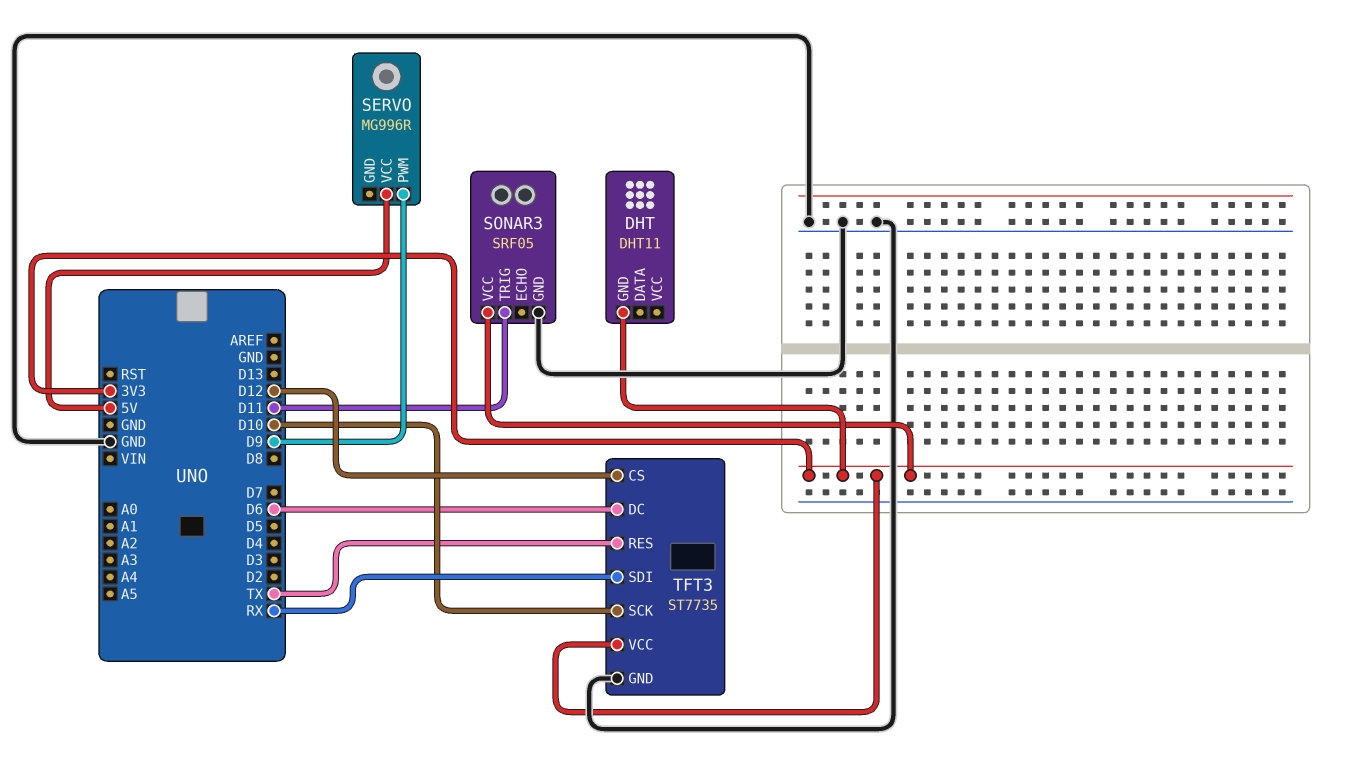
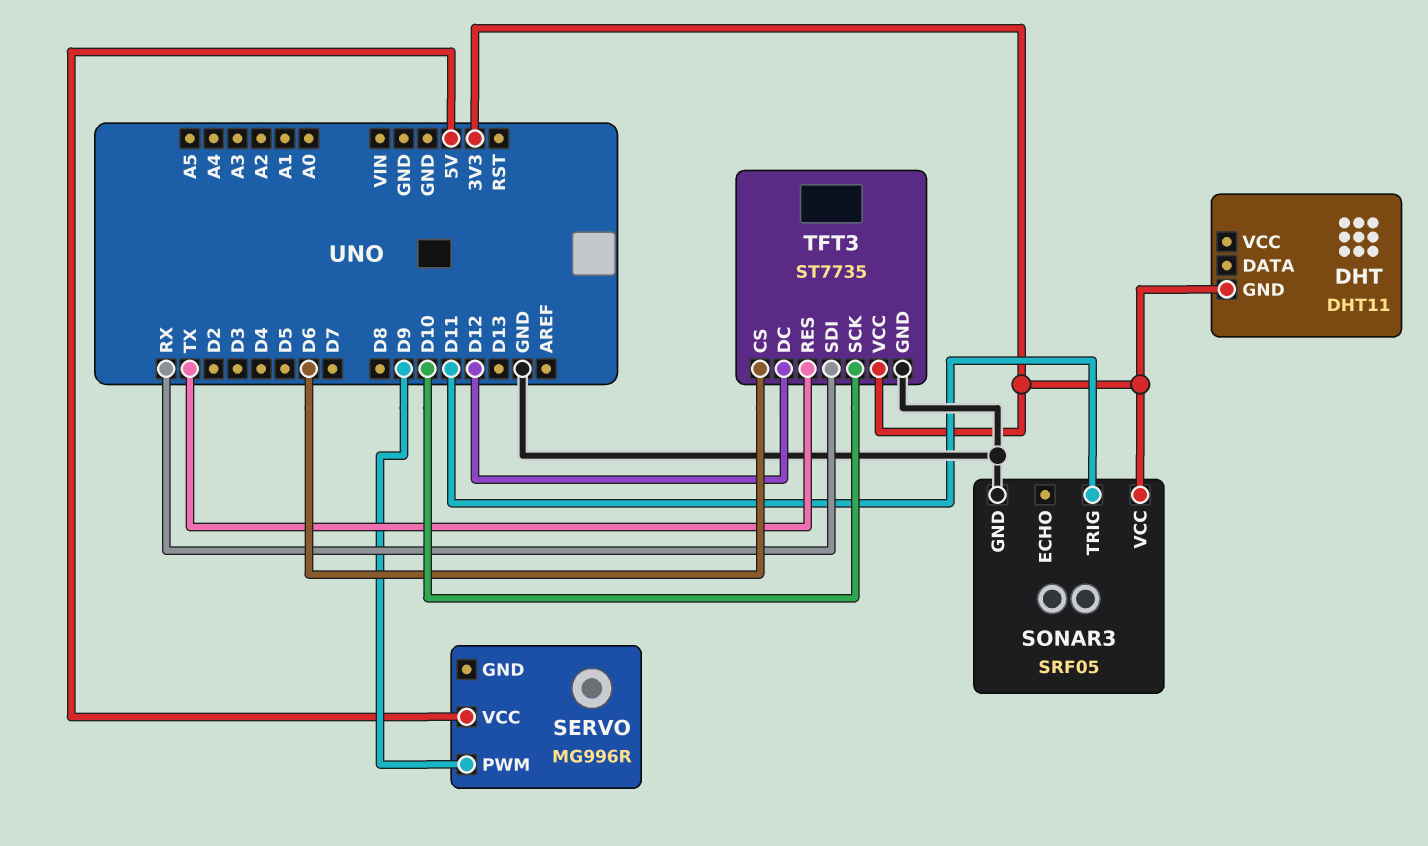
TFT3 pin CS: D12 -> D6
TFT3 pin DC: D6 -> D12

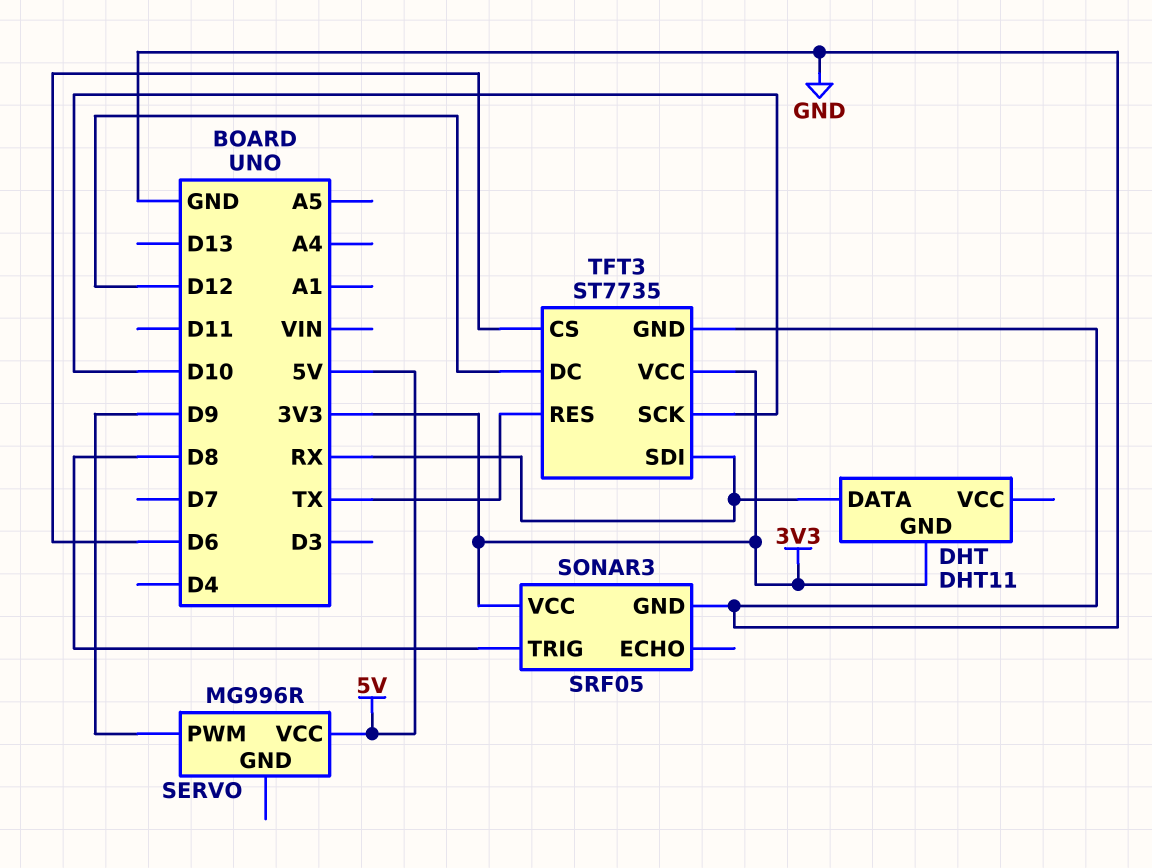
DHT pin DATA: none -> RX
SONAR3 pin TRIG: D11 -> D8

